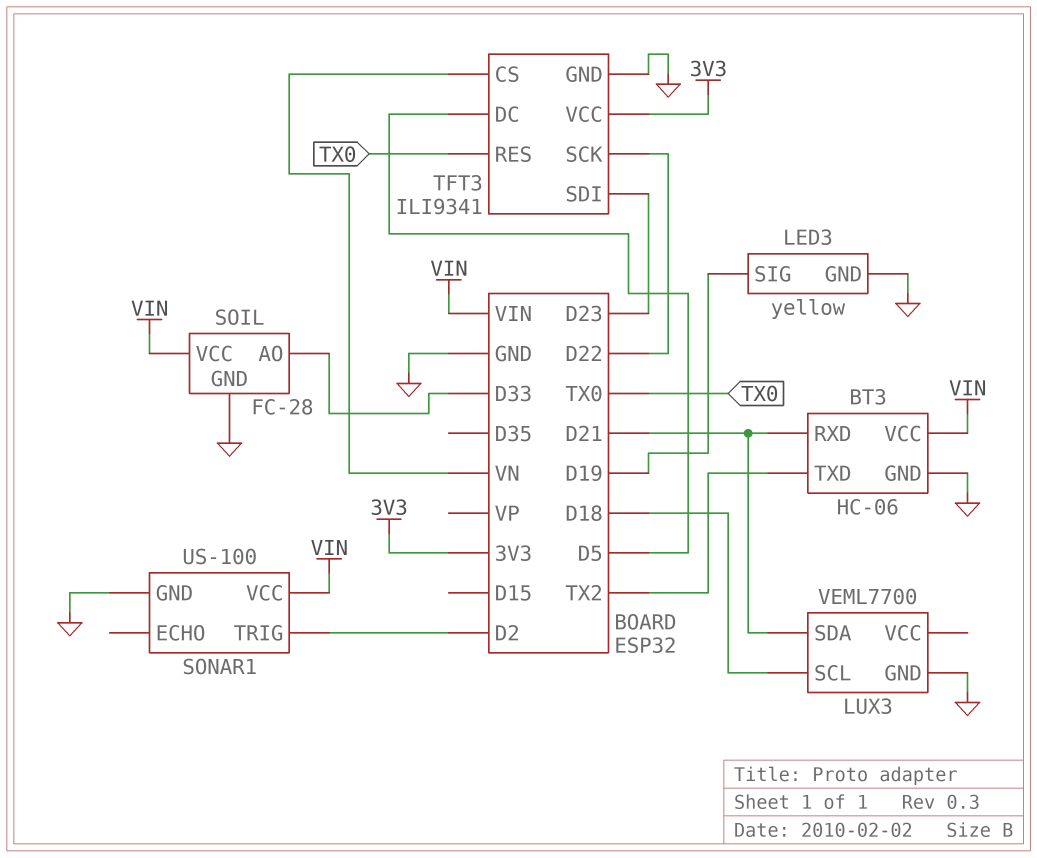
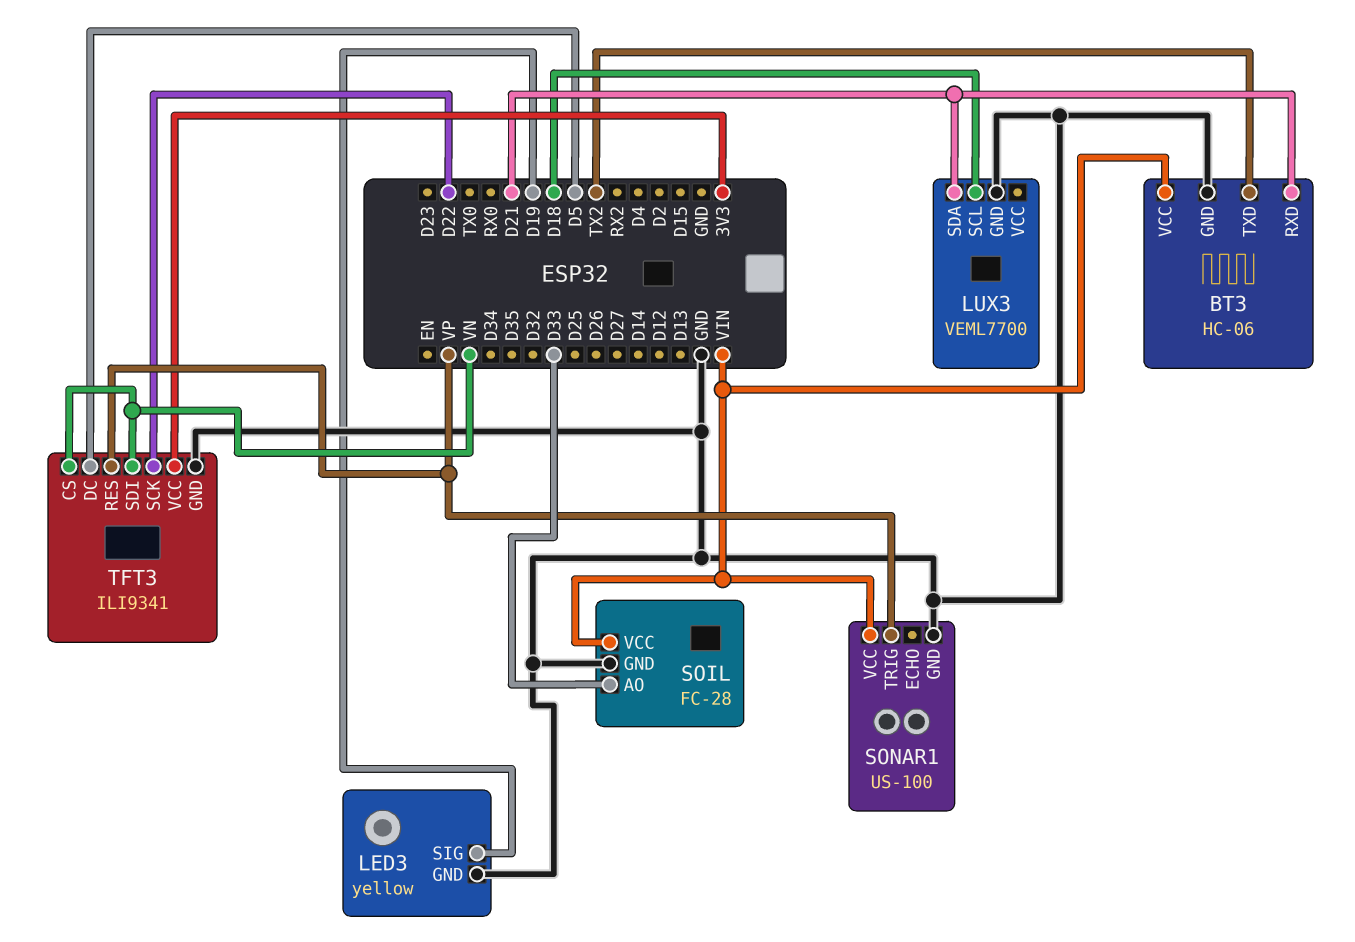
SONAR1 pin TRIG: D2 -> VP
TFT3 pin RES: TX0 -> VP
TFT3 pin SDI: D23 -> VN

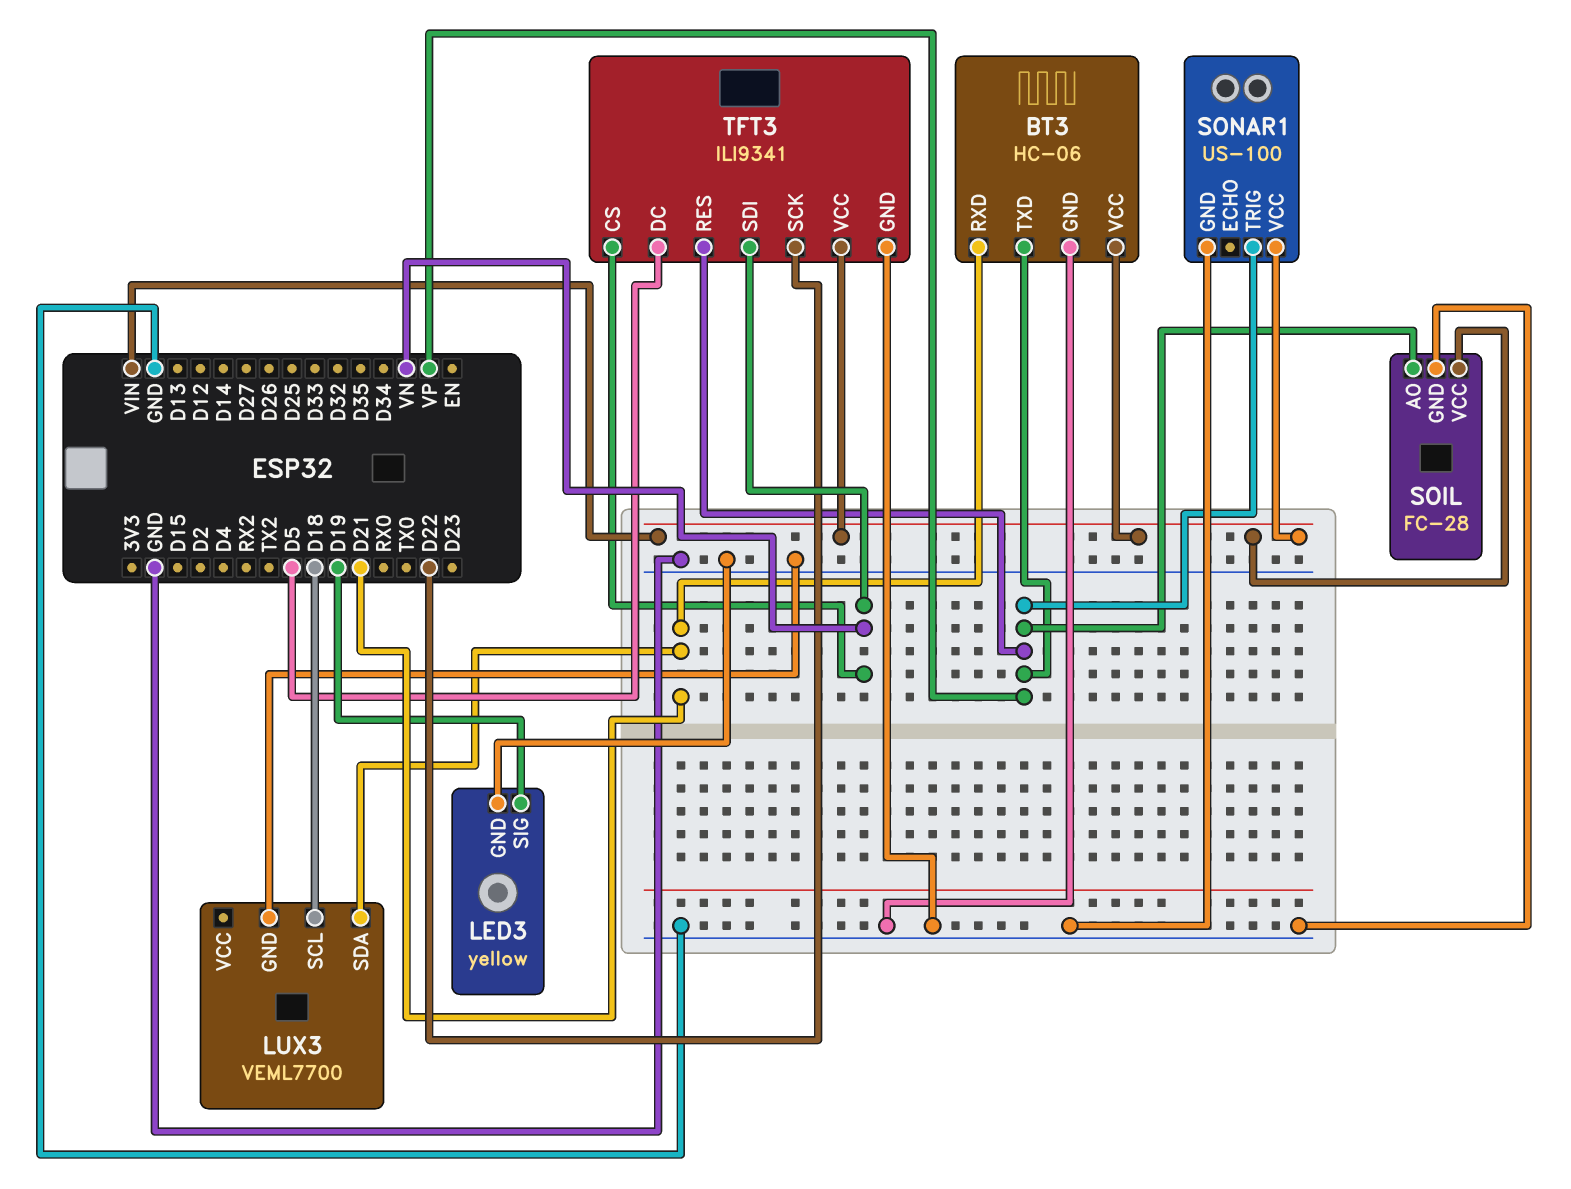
BT3 pin TXD: TX2 -> VP
SOIL pin AO: D33 -> VP
TFT3 pin VCC: 3V3 -> VIN

